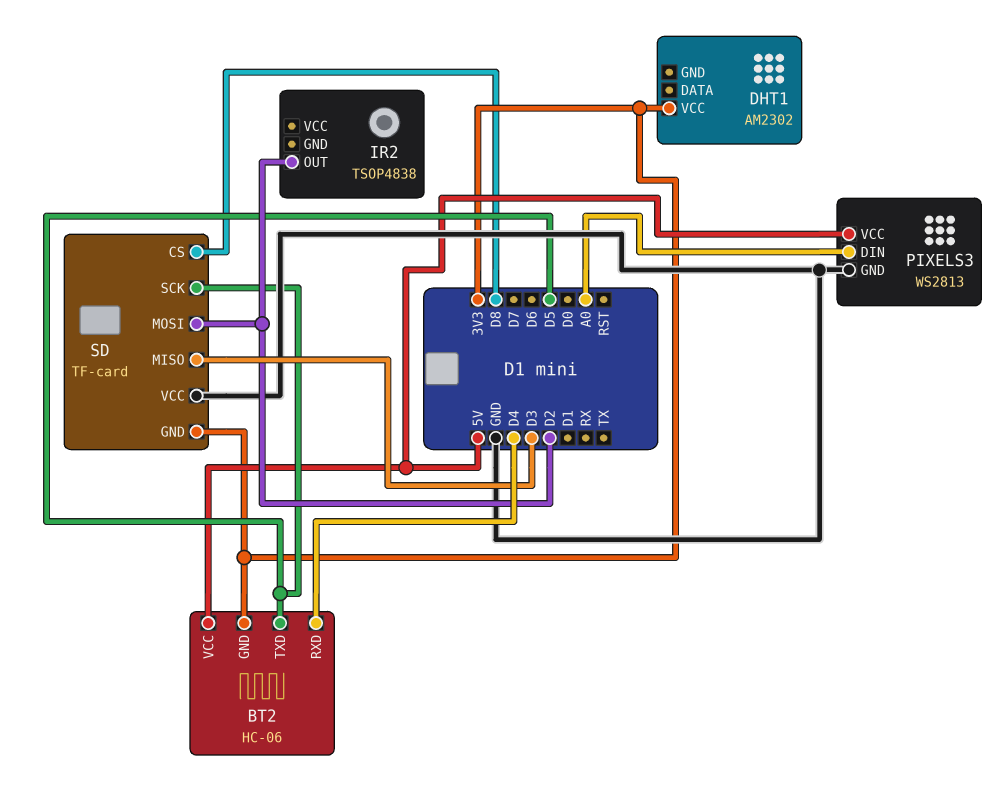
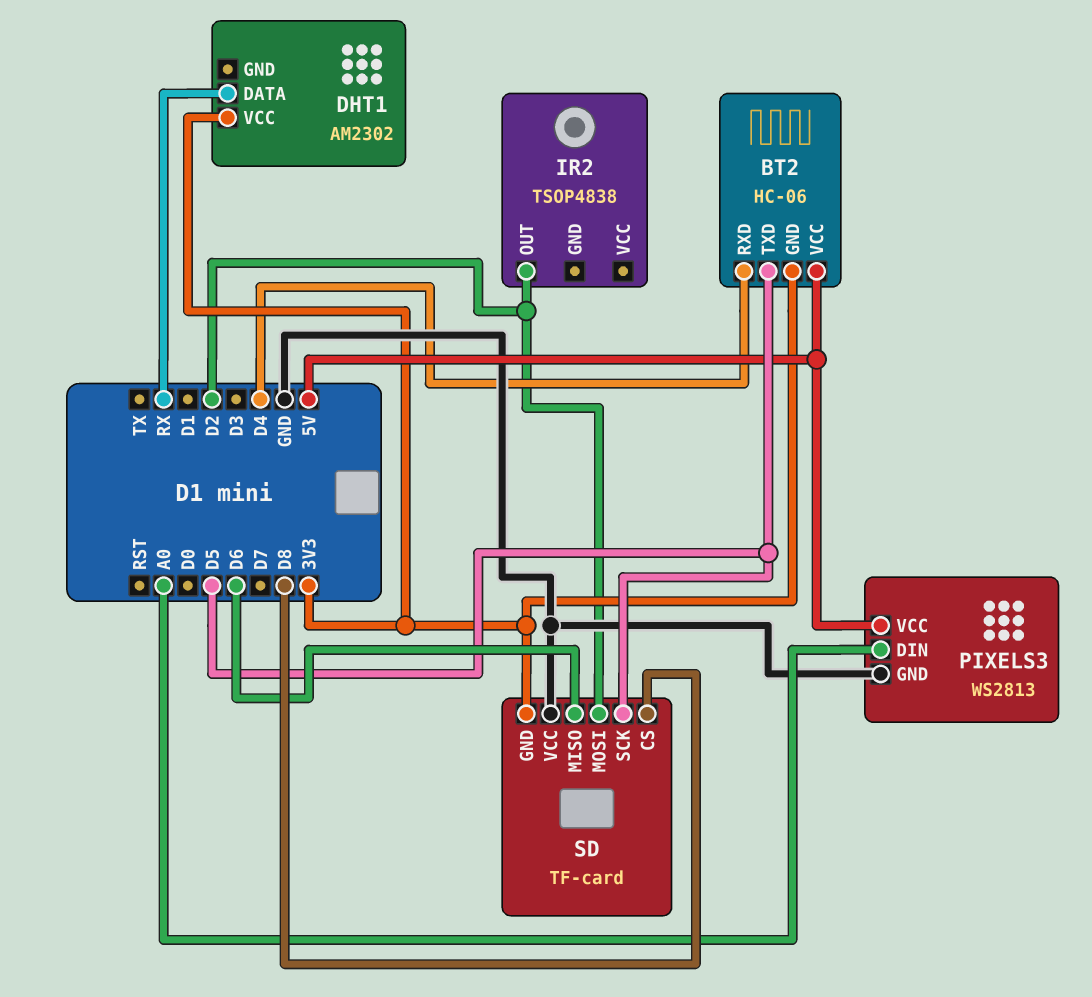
DHT1 pin DATA: none -> RX
SD pin MISO: D3 -> D6

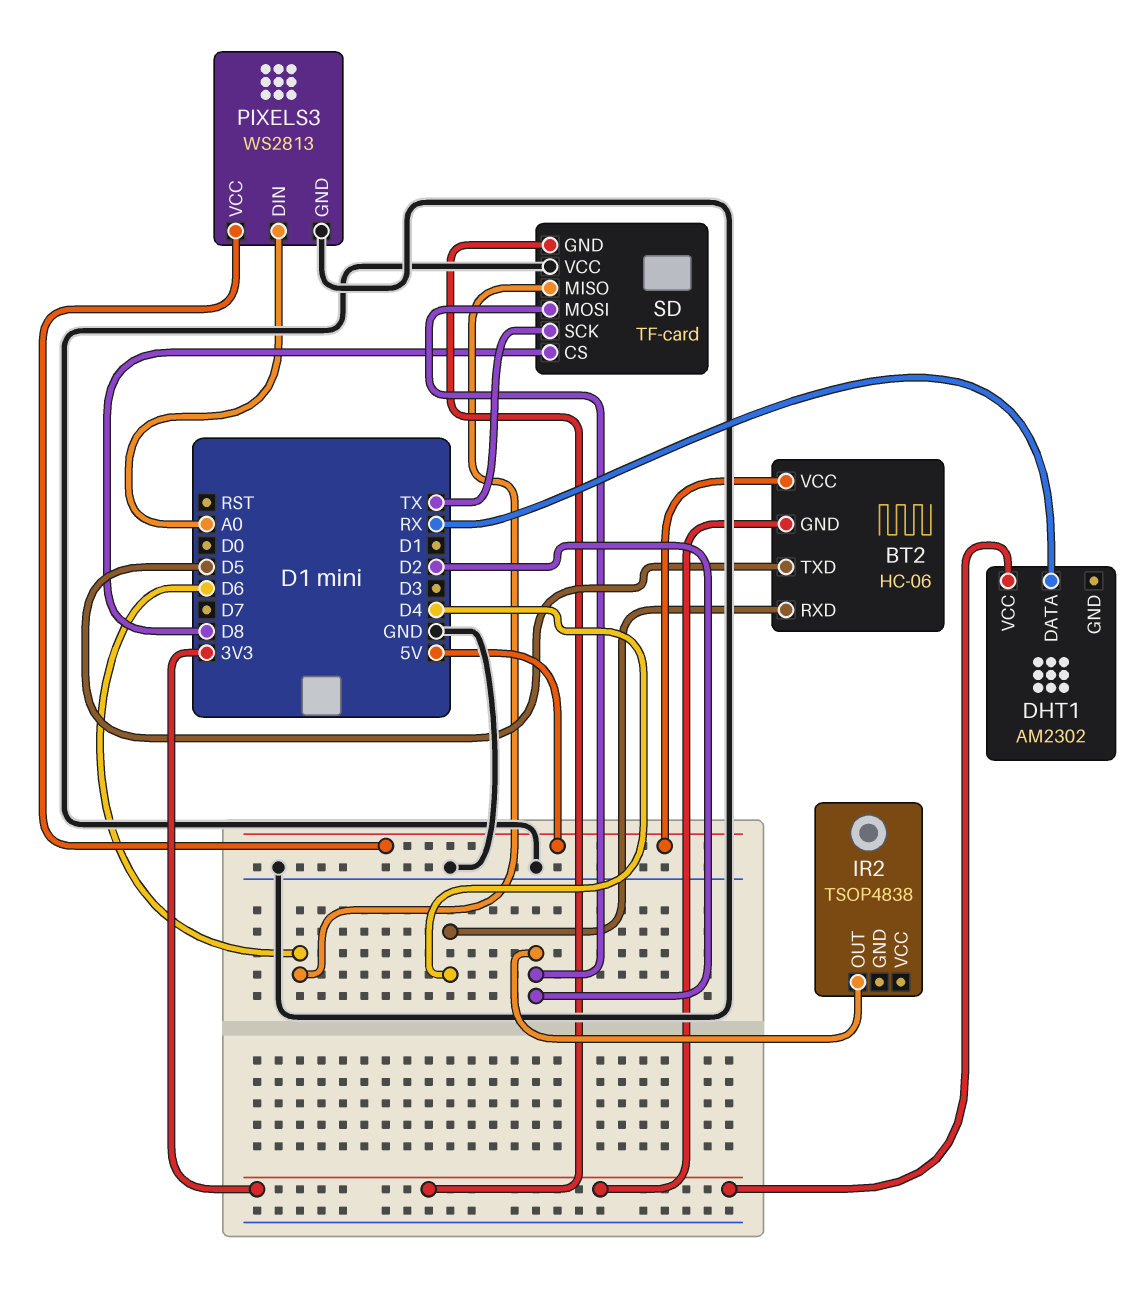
SD pin SCK: D5 -> TX

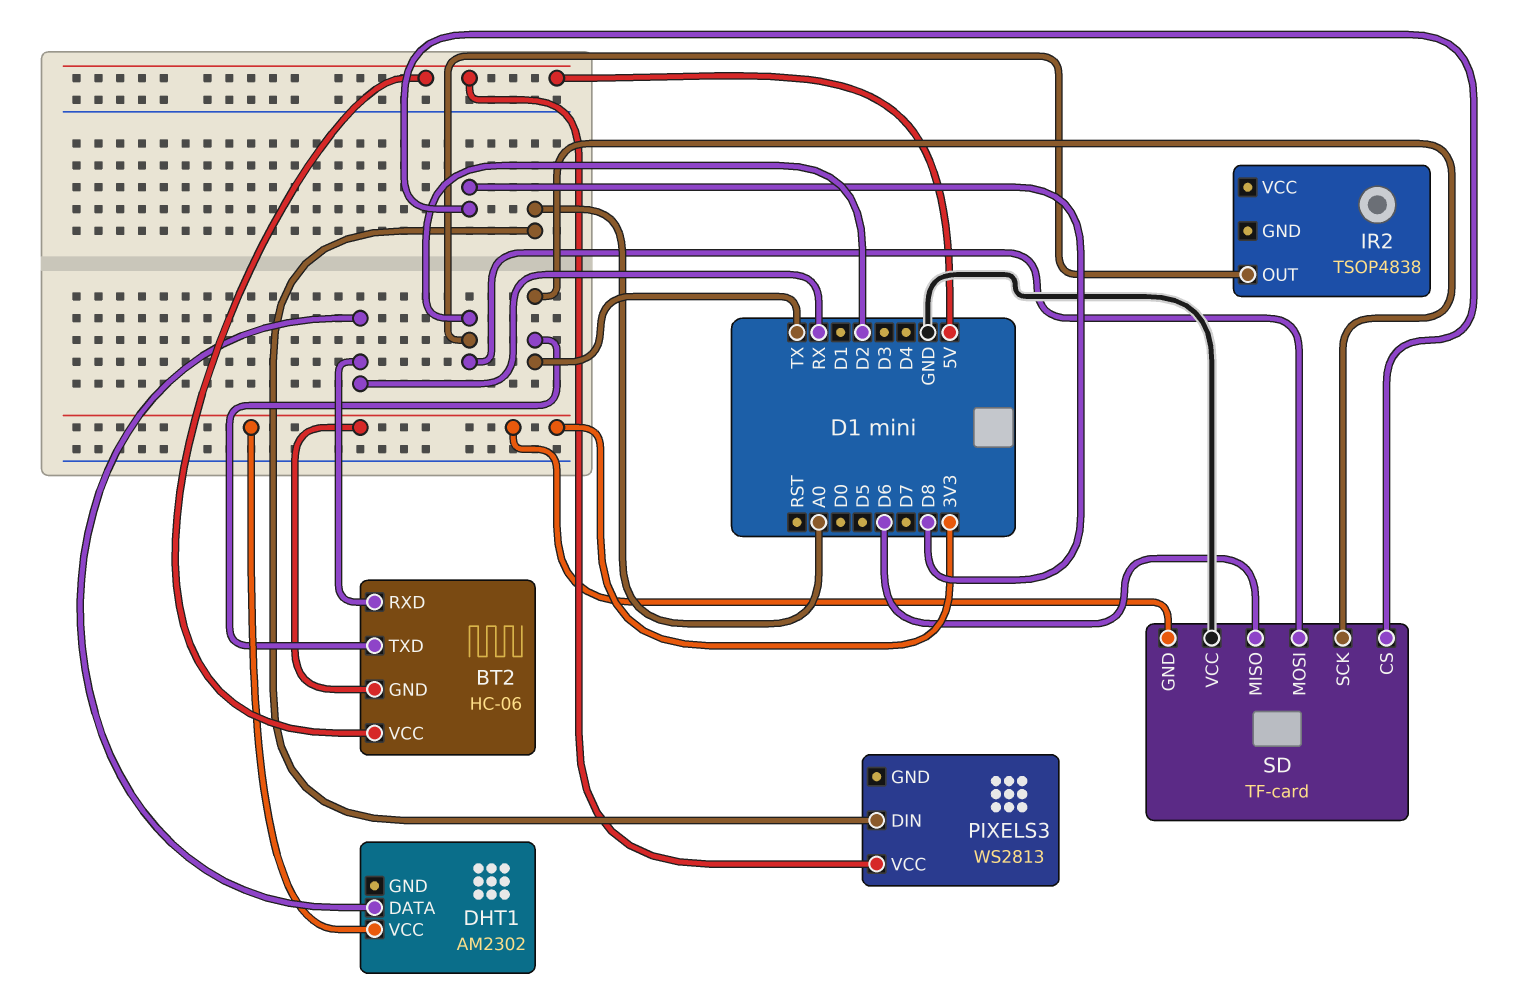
BT2 pin RXD: D4 -> RX
BT2 pin TXD: D5 -> TX
PIXELS3 pin GND: GND -> none

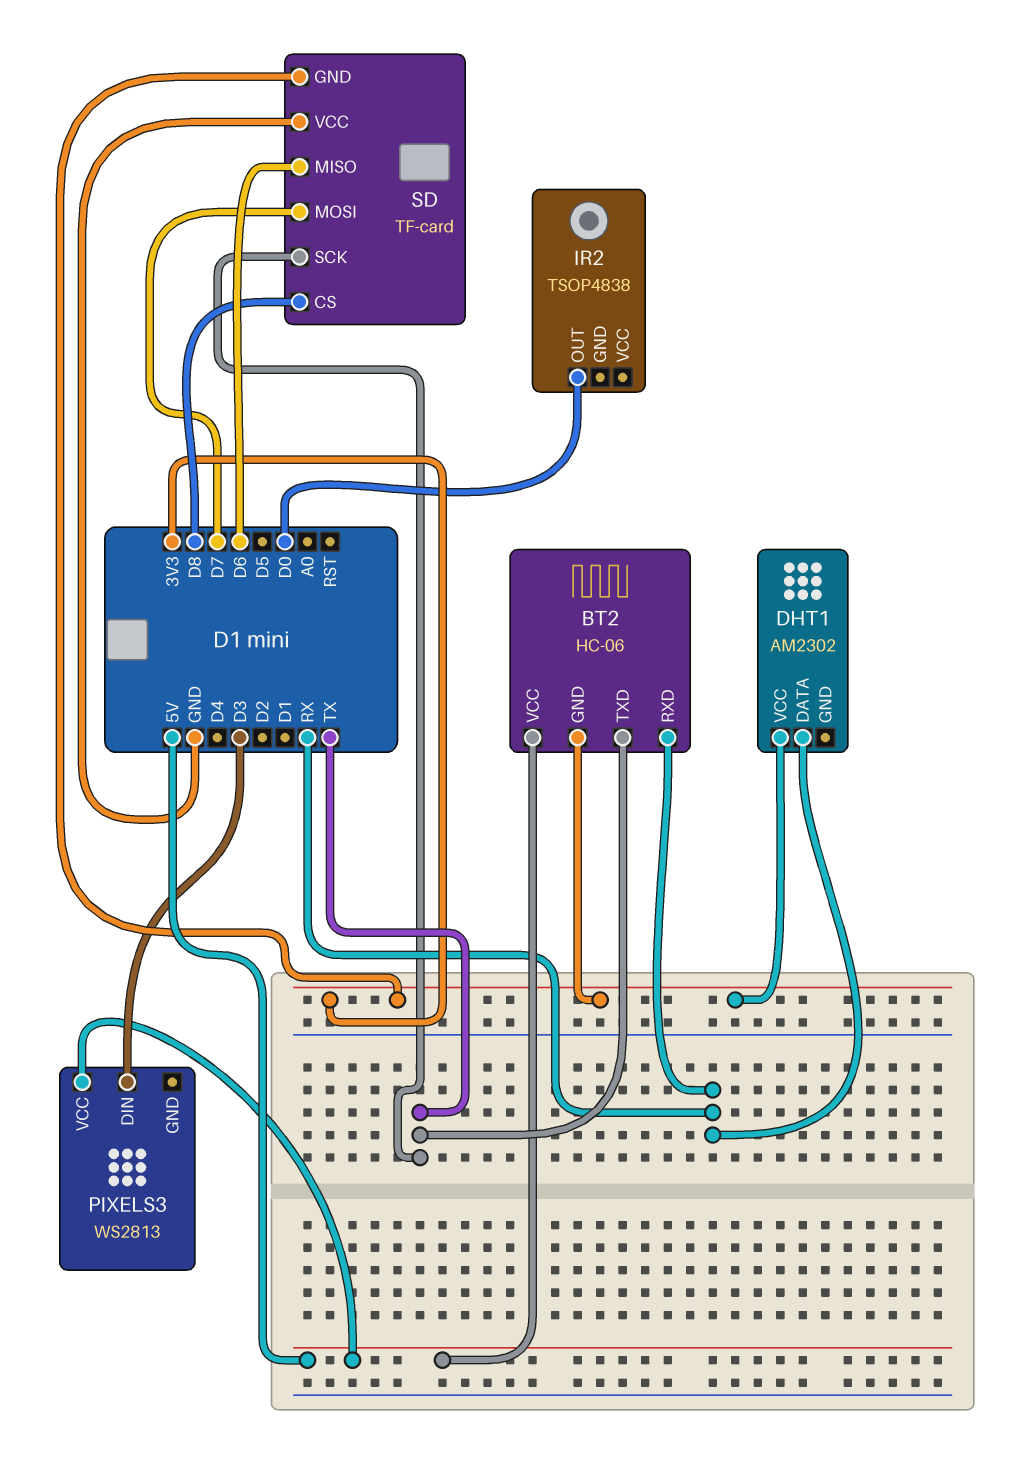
IR2 pin OUT: D2 -> D0
PIXELS3 pin DIN: A0 -> D3
SD pin MOSI: D2 -> D7

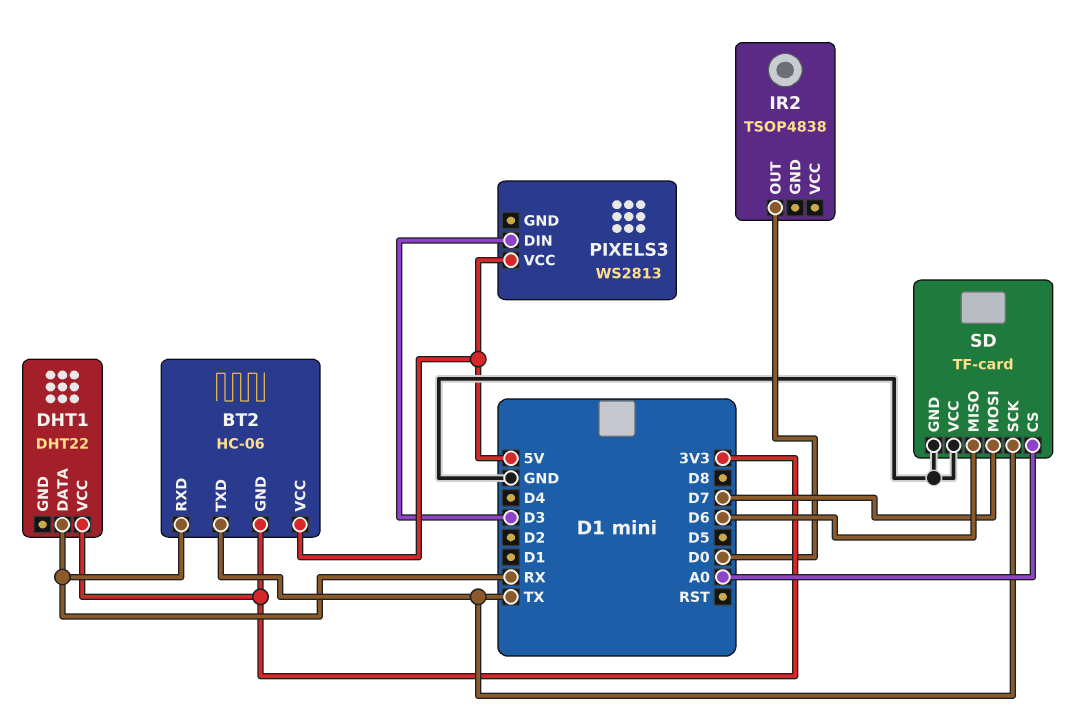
DHT1: AM2302 -> DHT22
SD pin CS: D8 -> A0
SD pin GND: 3V3 -> GND

